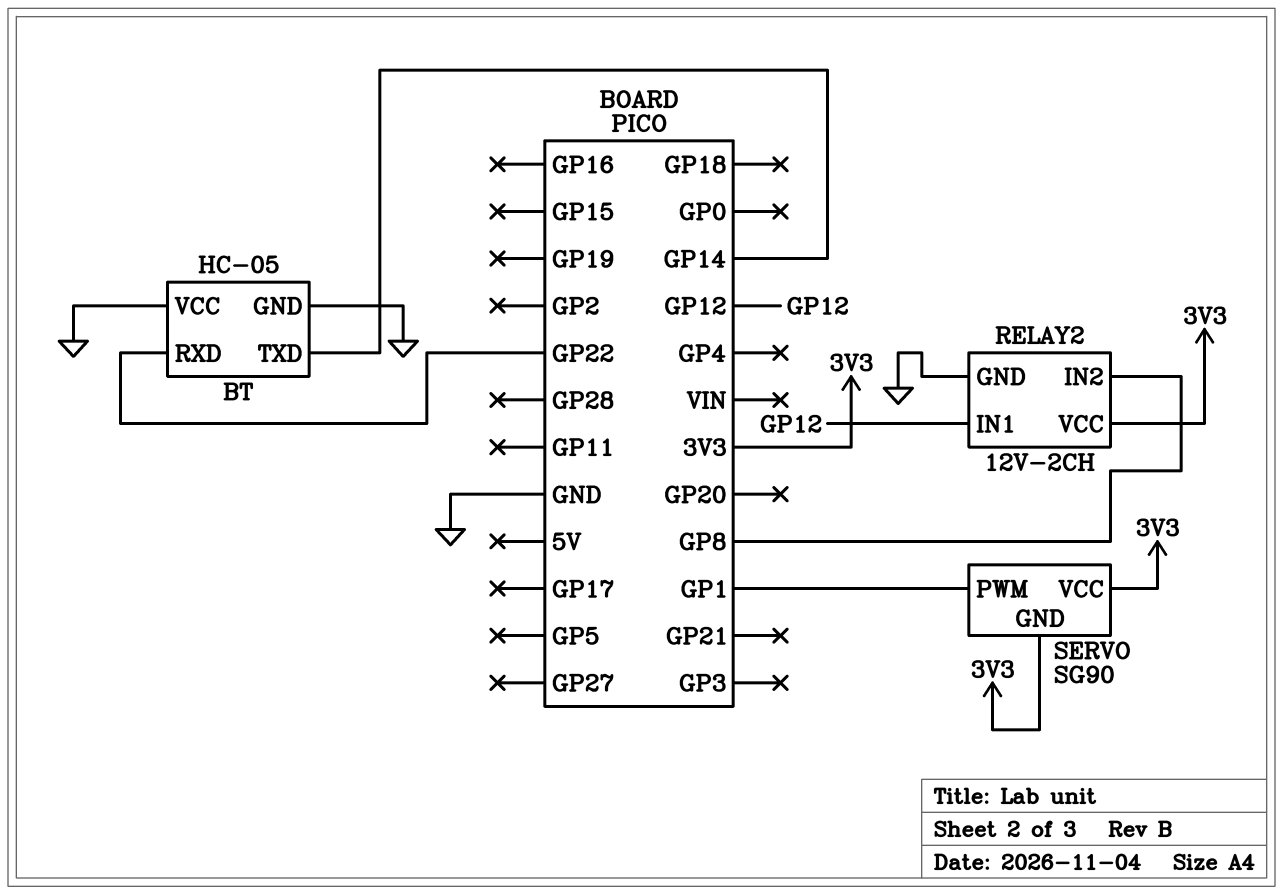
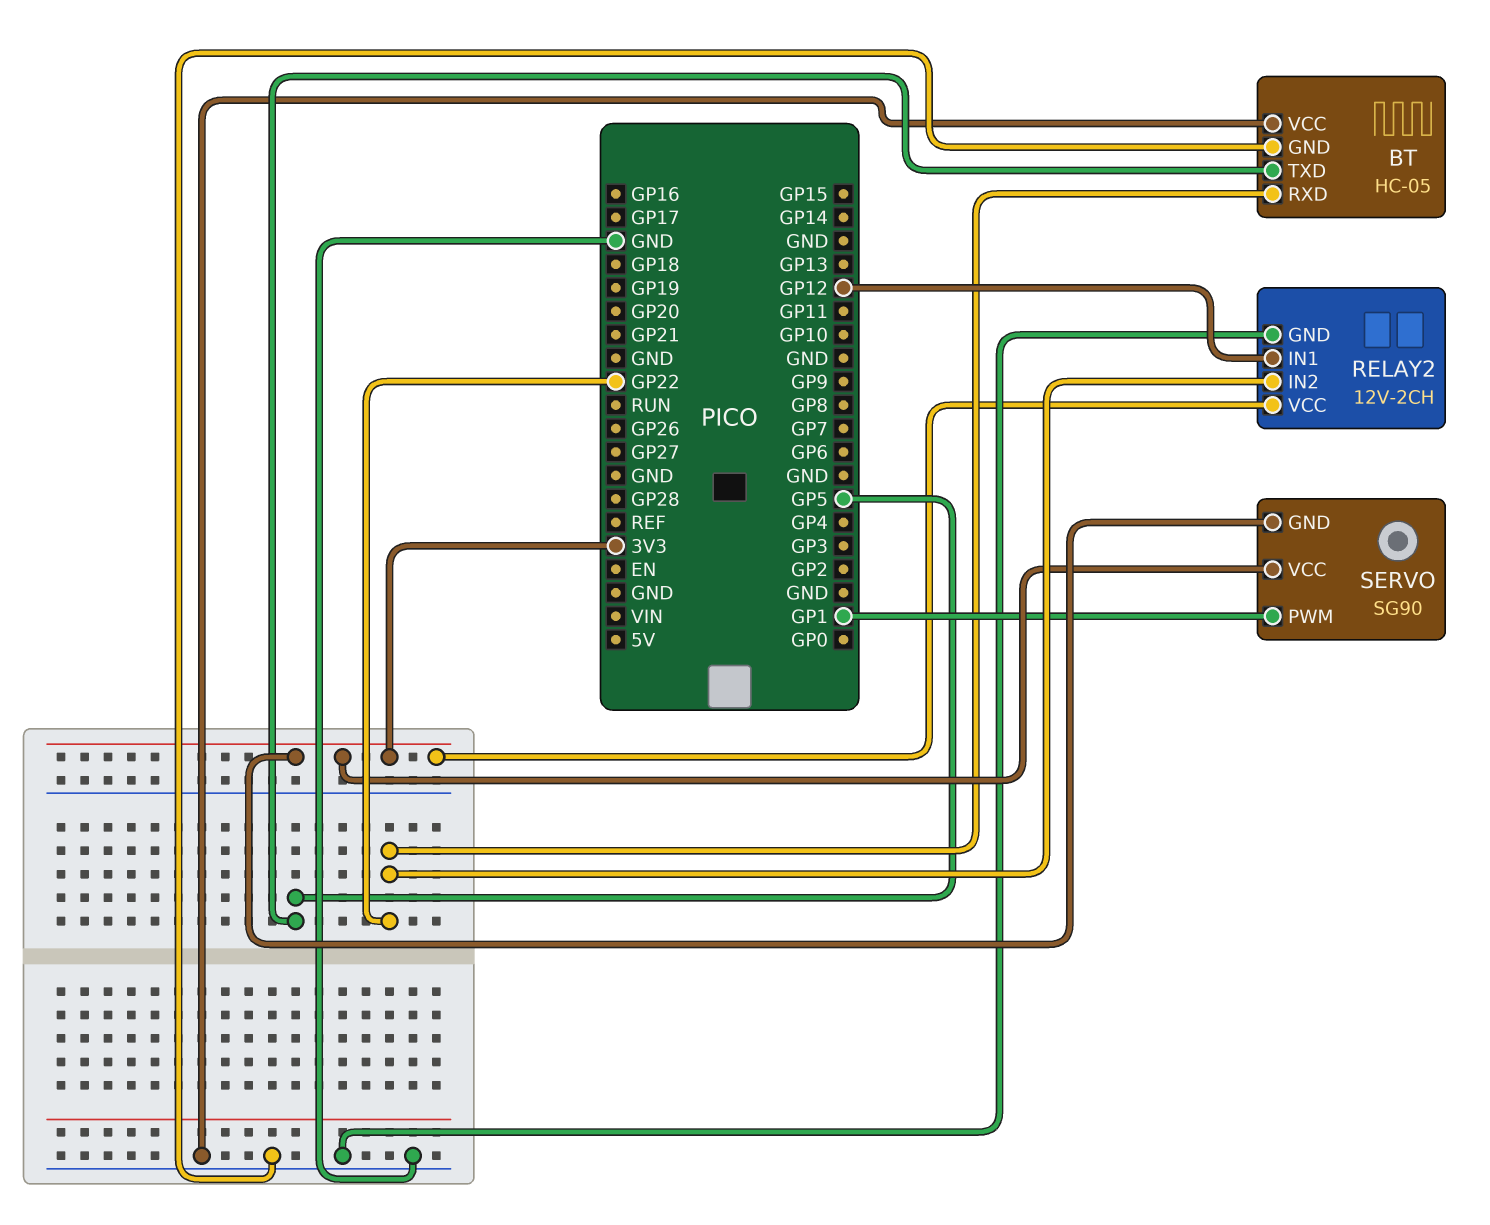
BT pin TXD: GP14 -> GP5
RELAY2 pin IN2: GP8 -> GP22

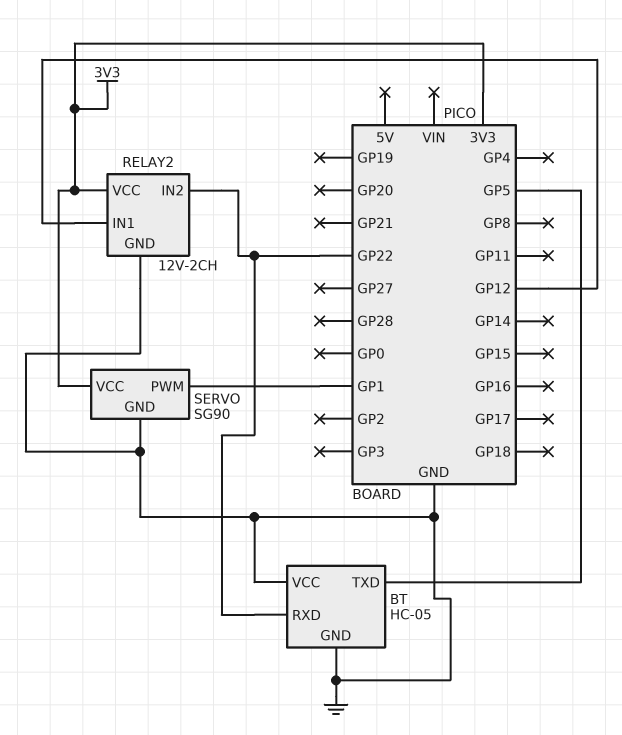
SERVO pin GND: 3V3 -> GND

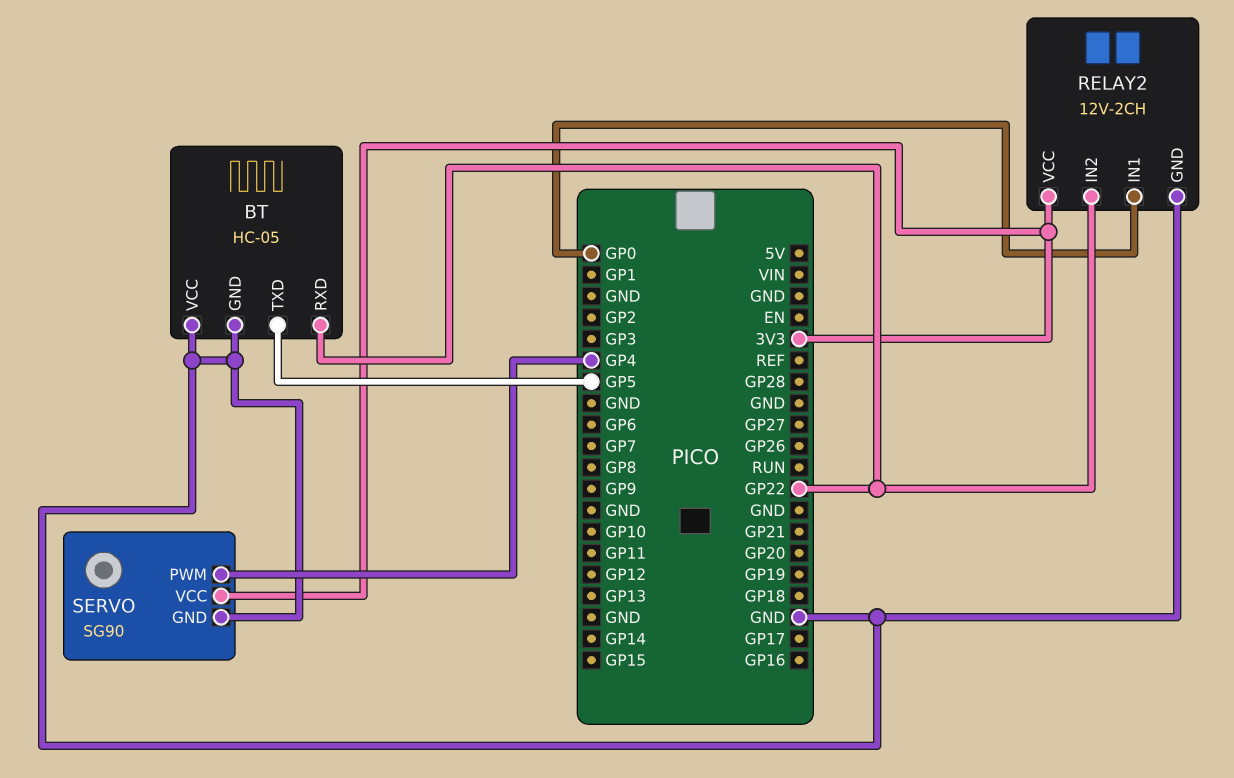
RELAY2 pin IN1: GP12 -> GP0
SERVO pin PWM: GP1 -> GP4

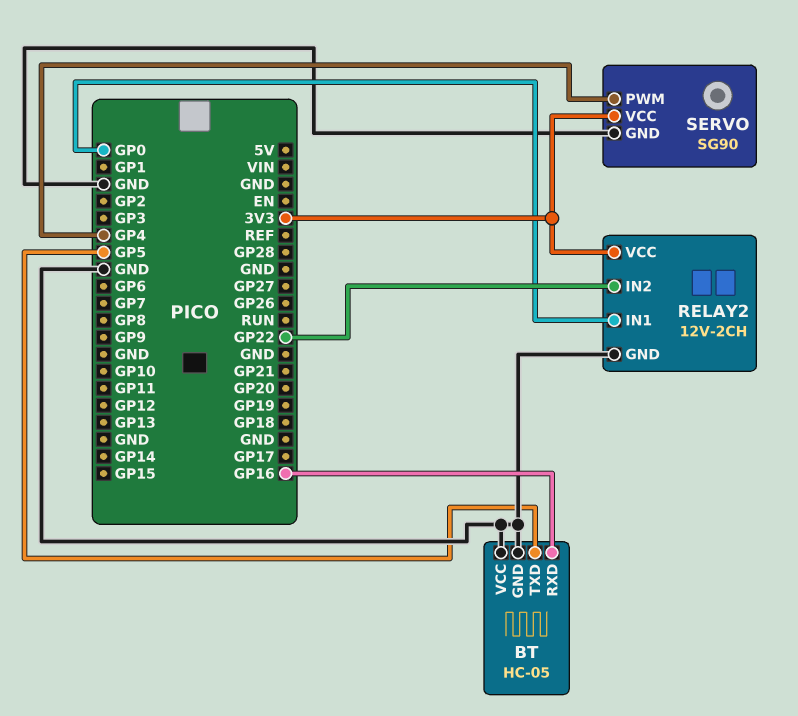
BT pin RXD: GP22 -> GP16

